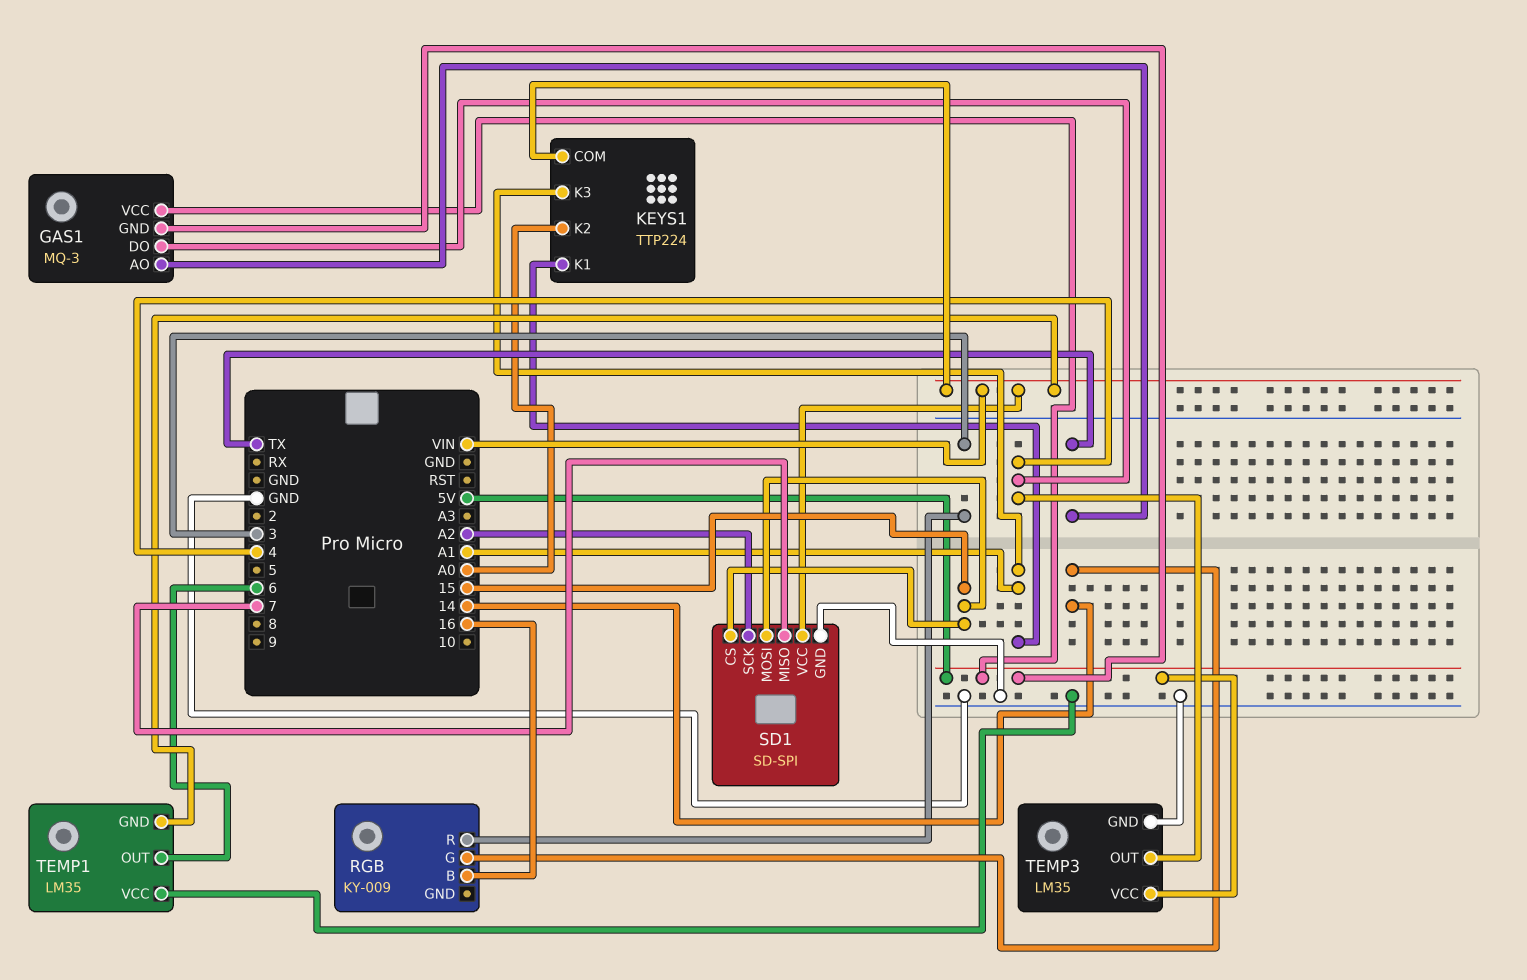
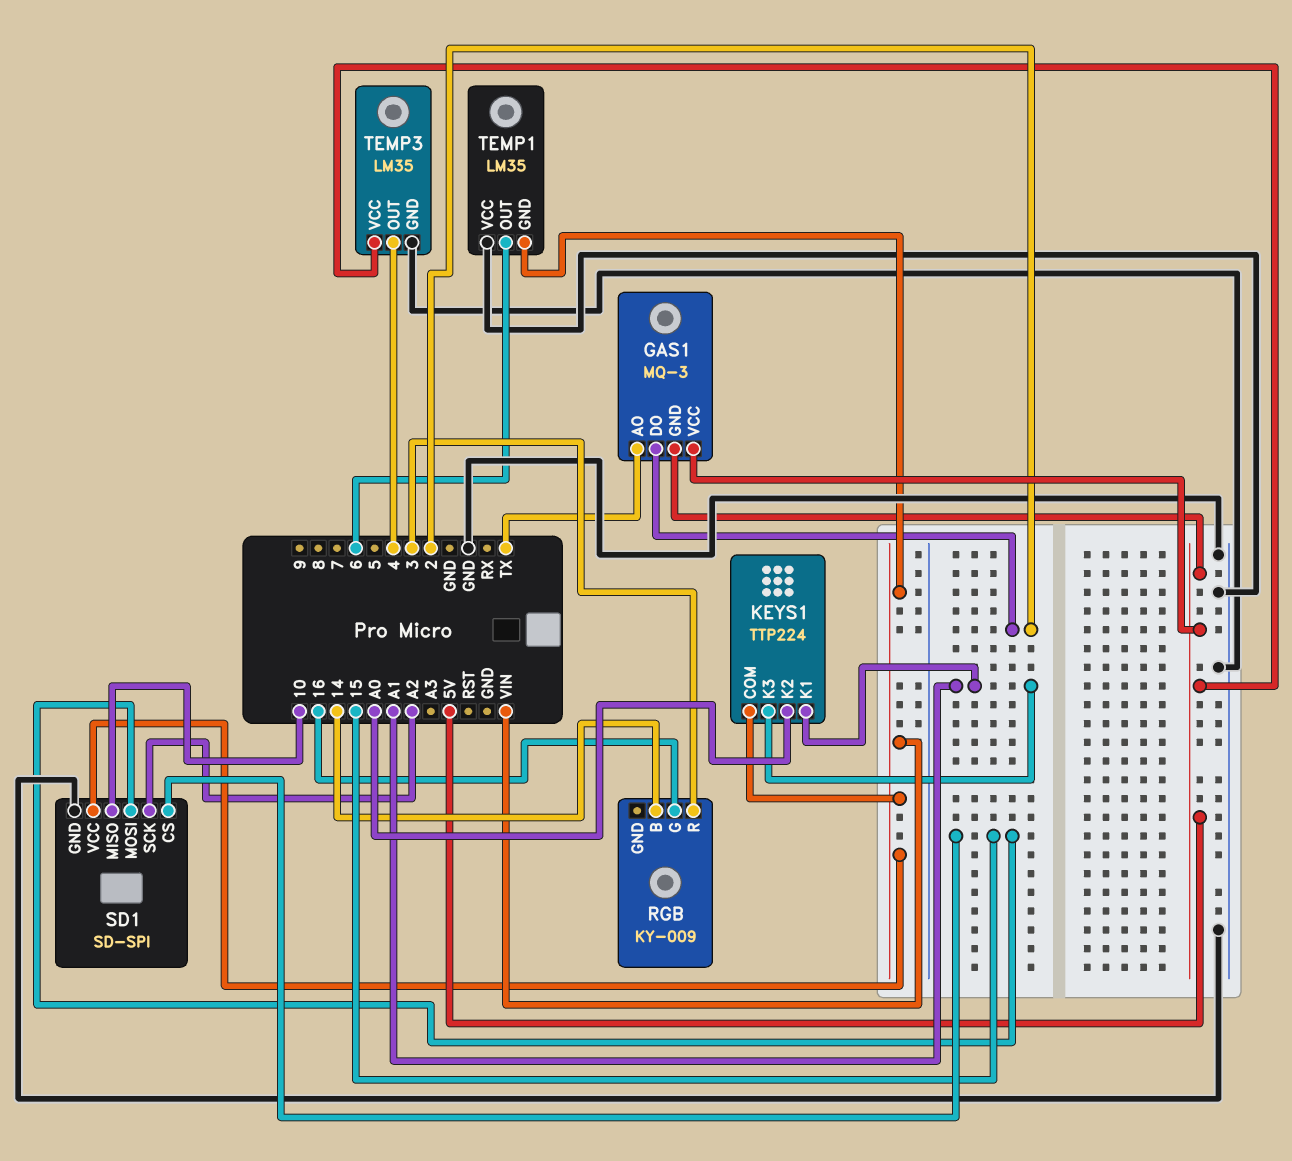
GAS1 pin DO: 4 -> 2
RGB pin B: 16 -> 14
RGB pin G: 14 -> 16
SD1 pin MISO: 7 -> 10

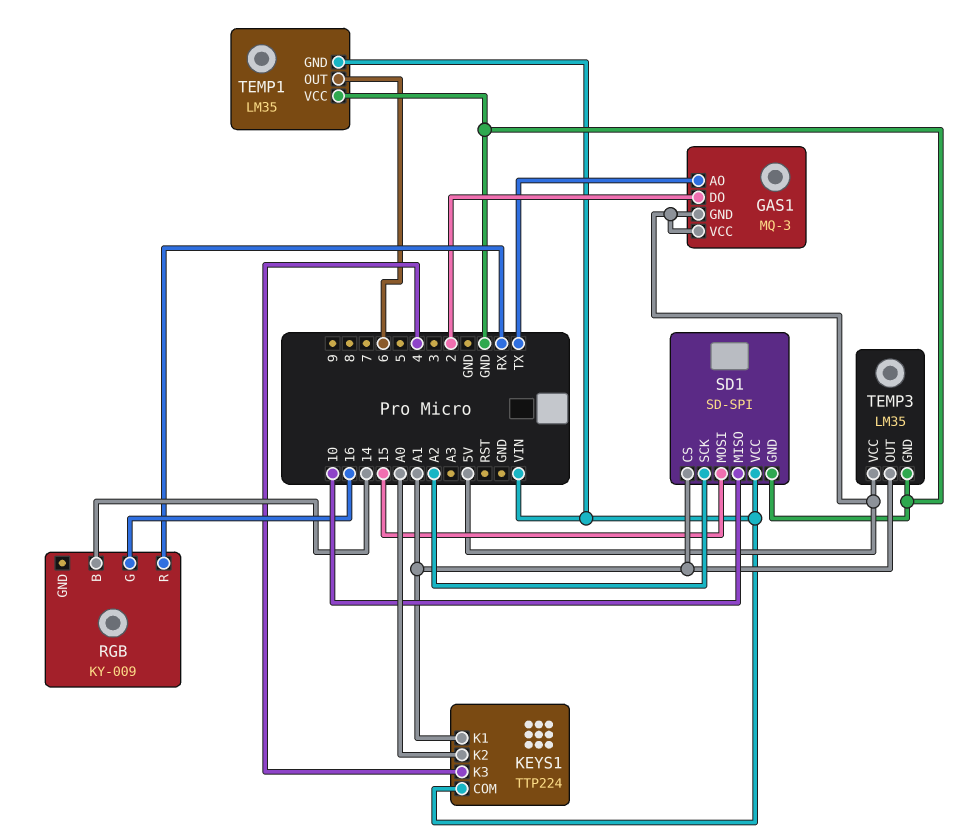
KEYS1 pin K3: A1 -> 4
RGB pin R: 3 -> RX
SD1 pin CS: 15 -> A1
TEMP3 pin OUT: 4 -> A1

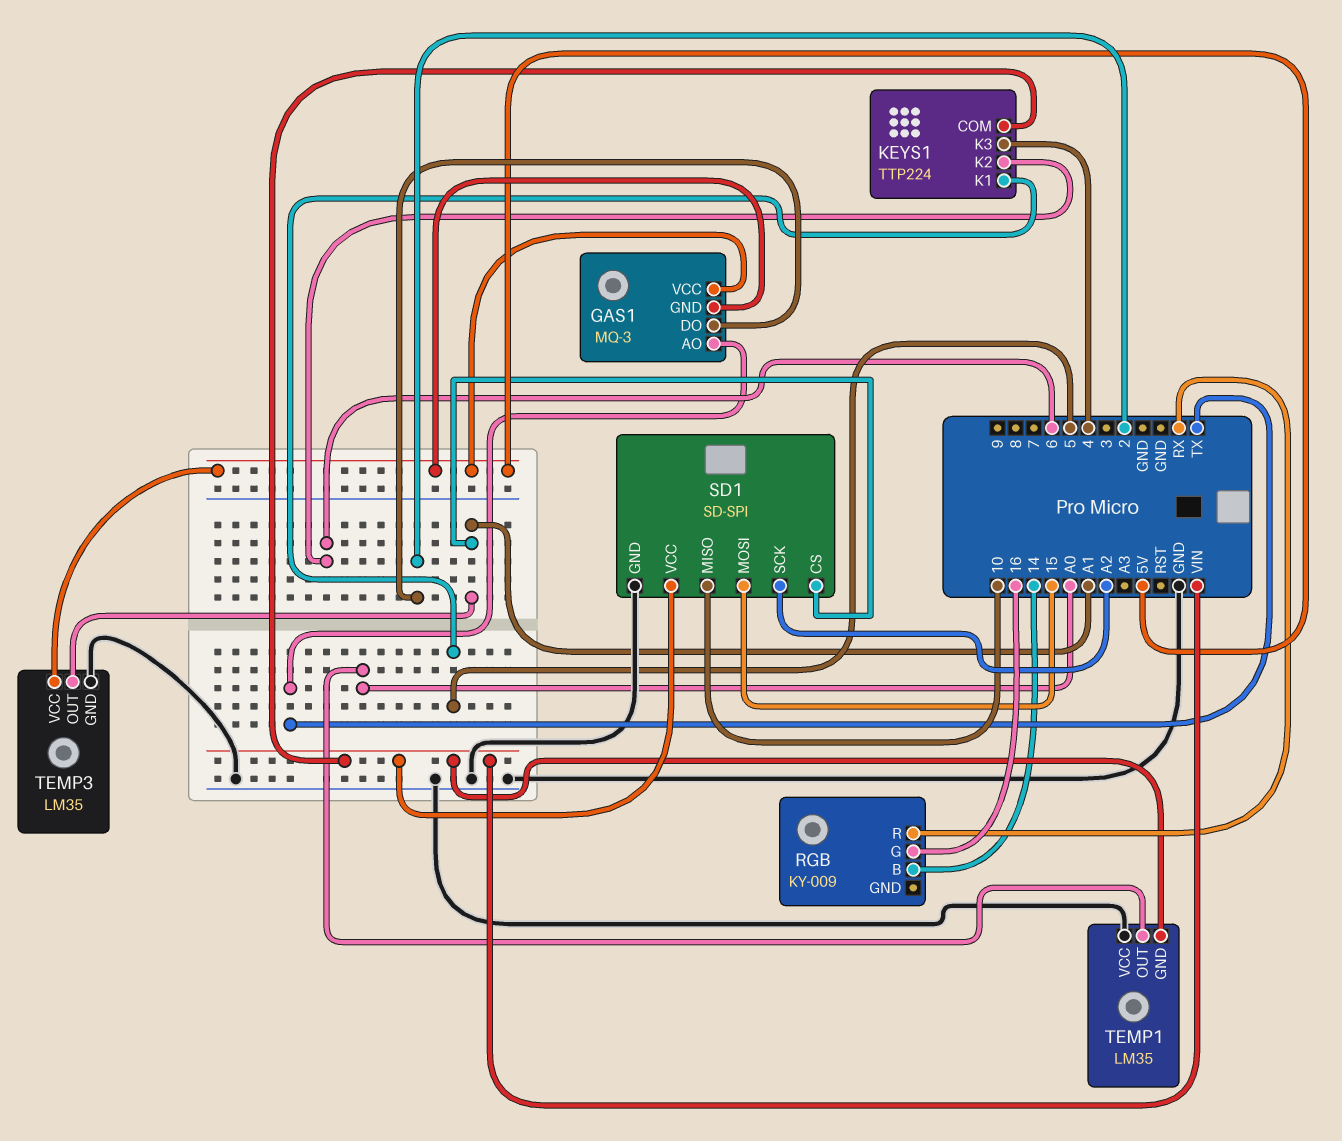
KEYS1 pin K1: A1 -> 5
KEYS1 pin K2: A0 -> 6
TEMP1 pin OUT: 6 -> A0

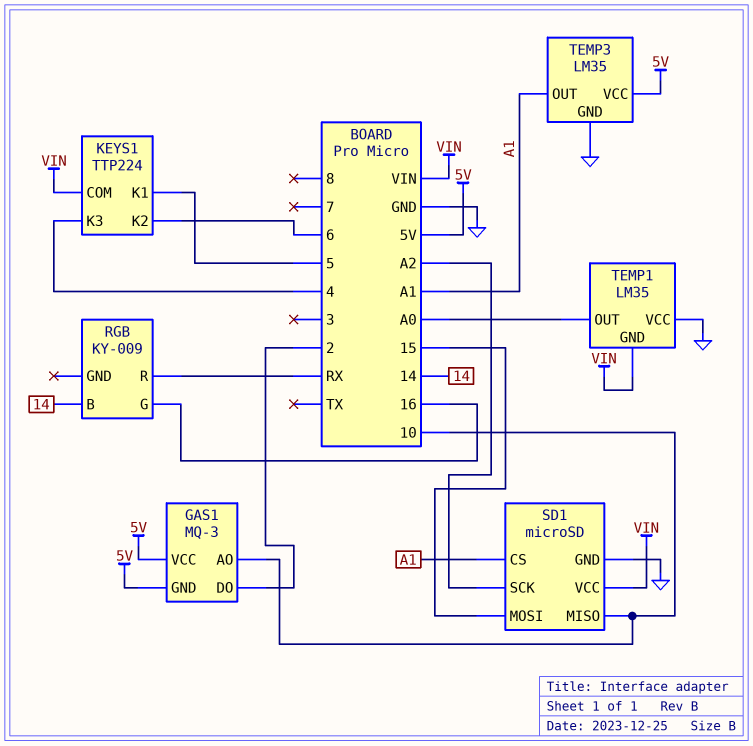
GAS1 pin AO: TX -> 10
SD1: SD-SPI -> microSD

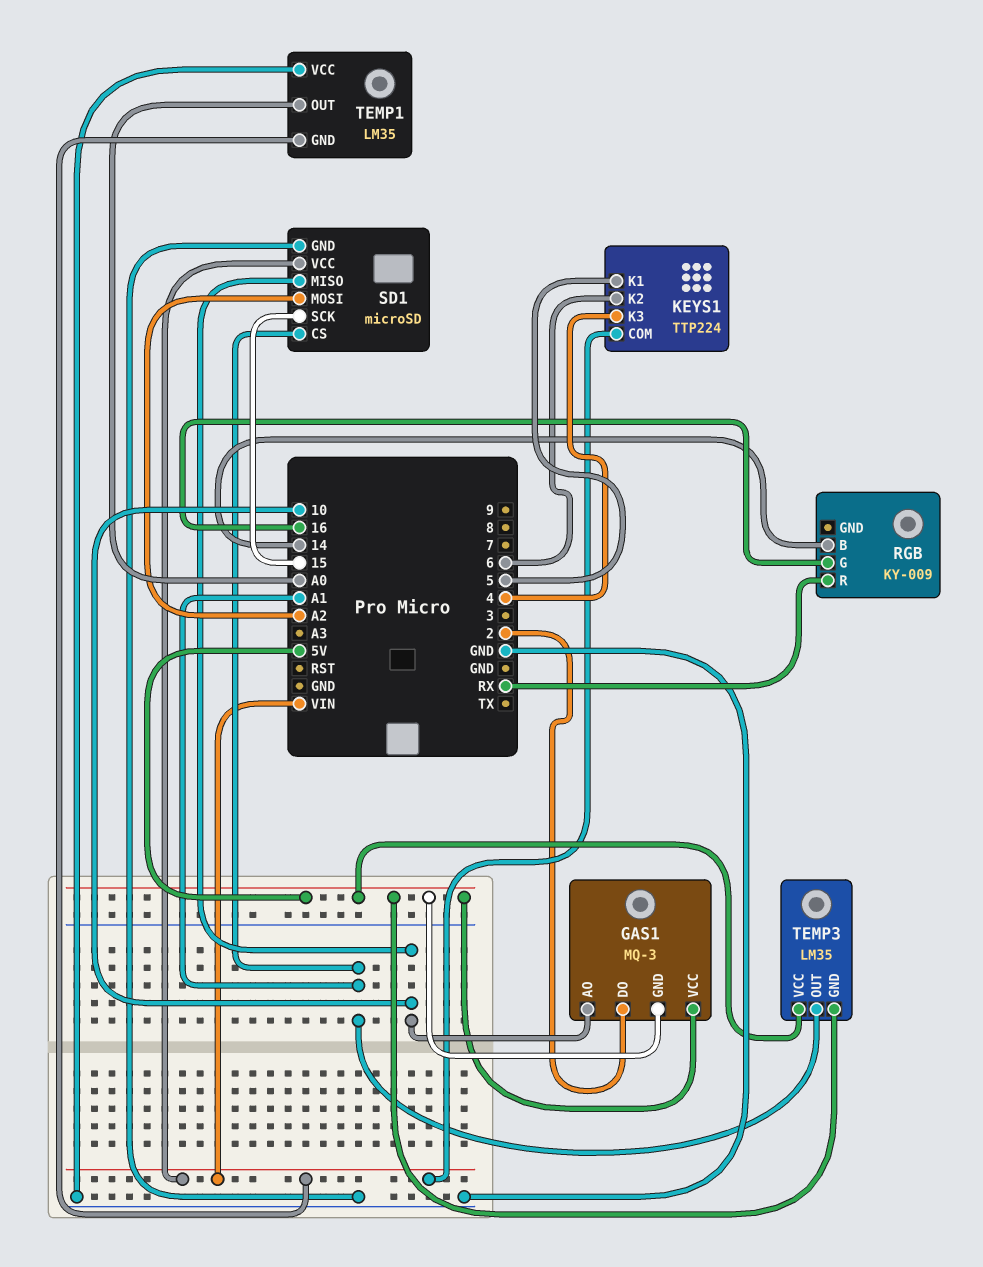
SD1 pin MOSI: 15 -> A2
SD1 pin SCK: A2 -> 15
TEMP3 pin GND: GND -> 5V

